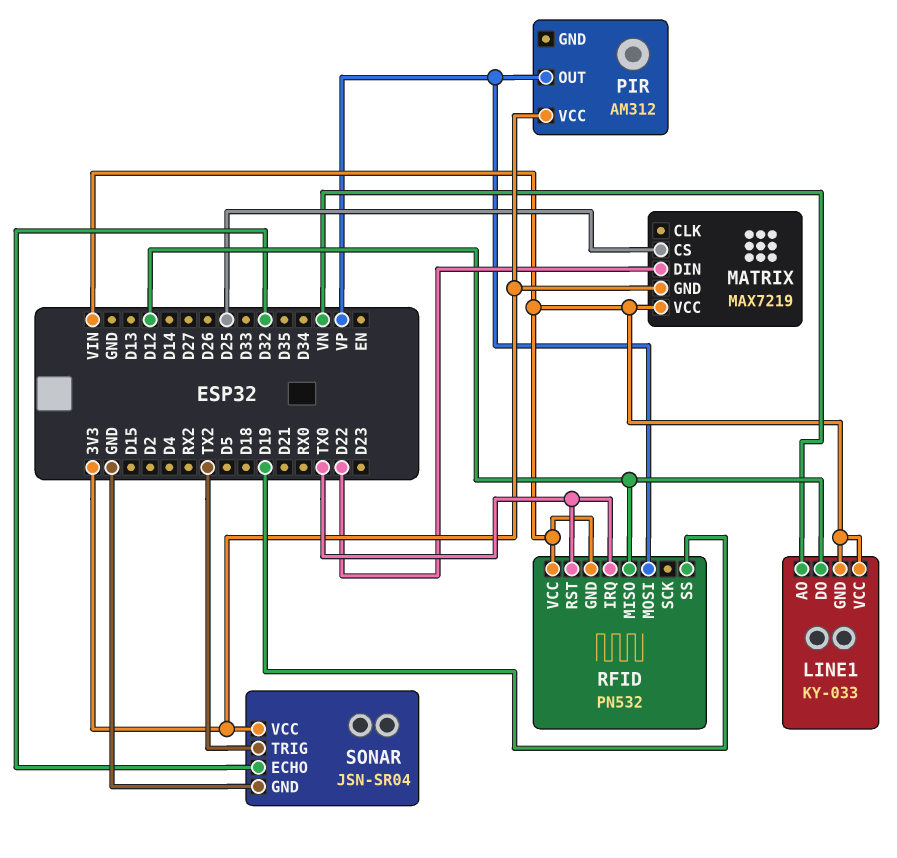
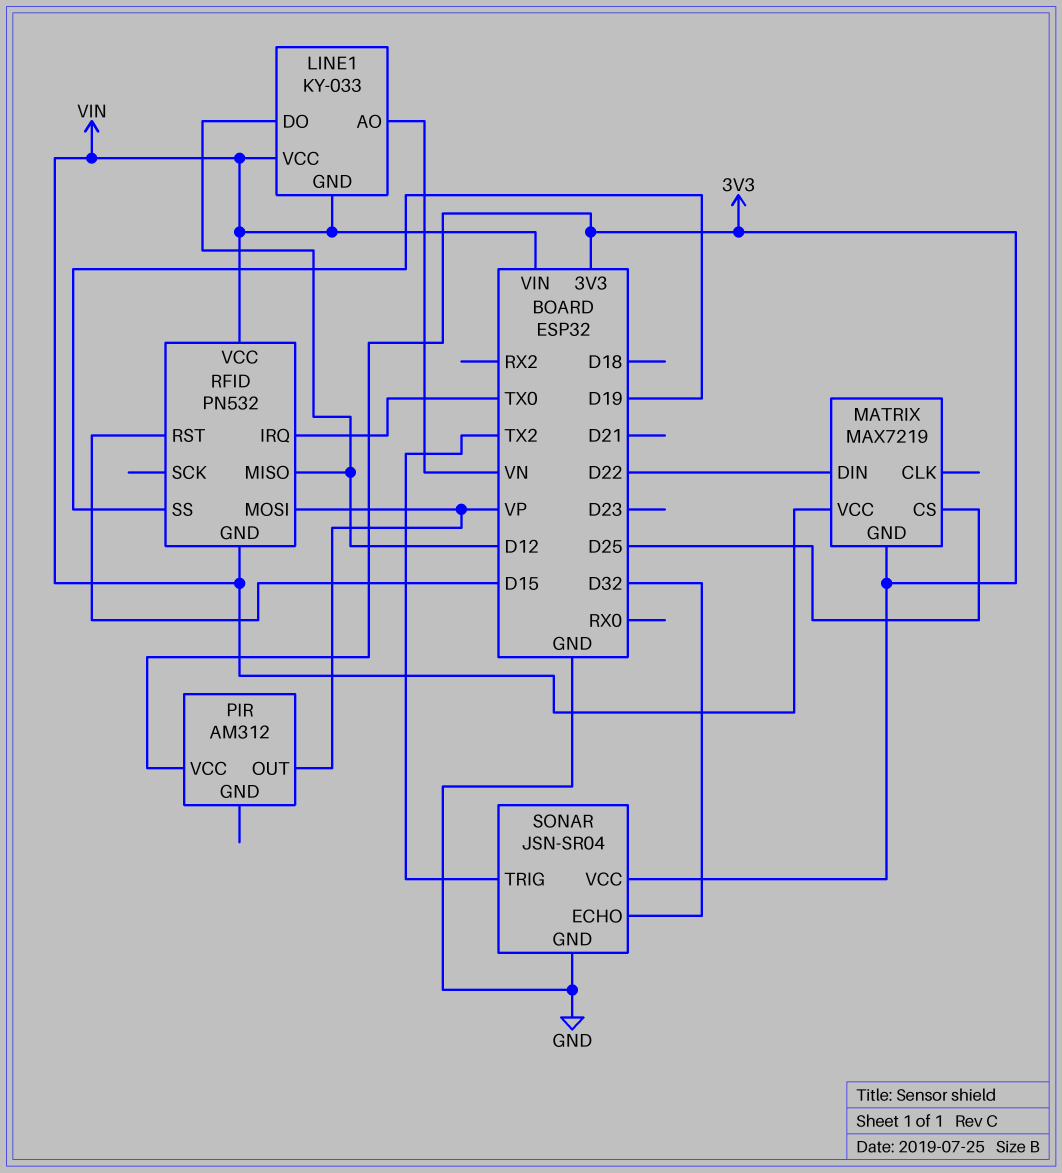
RFID pin RST: TX0 -> D15

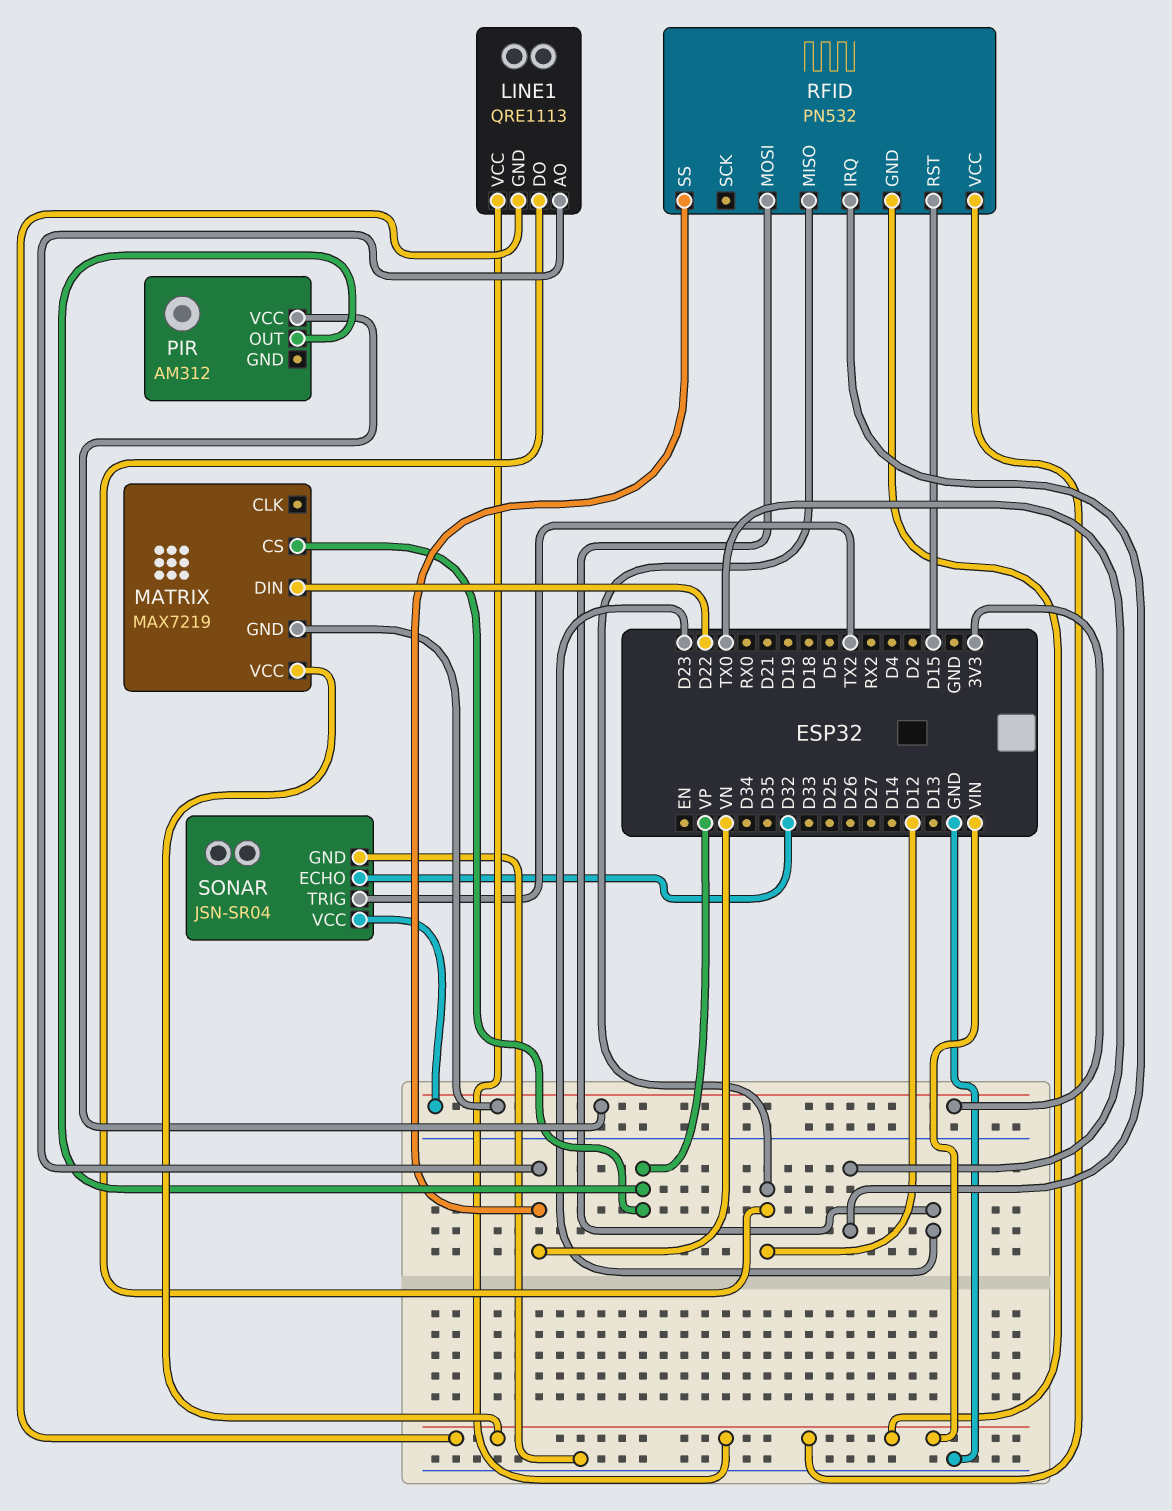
LINE1: KY-033 -> QRE1113
MATRIX pin CS: D25 -> VP
RFID pin MOSI: VP -> D23
RFID pin SS: D19 -> VN

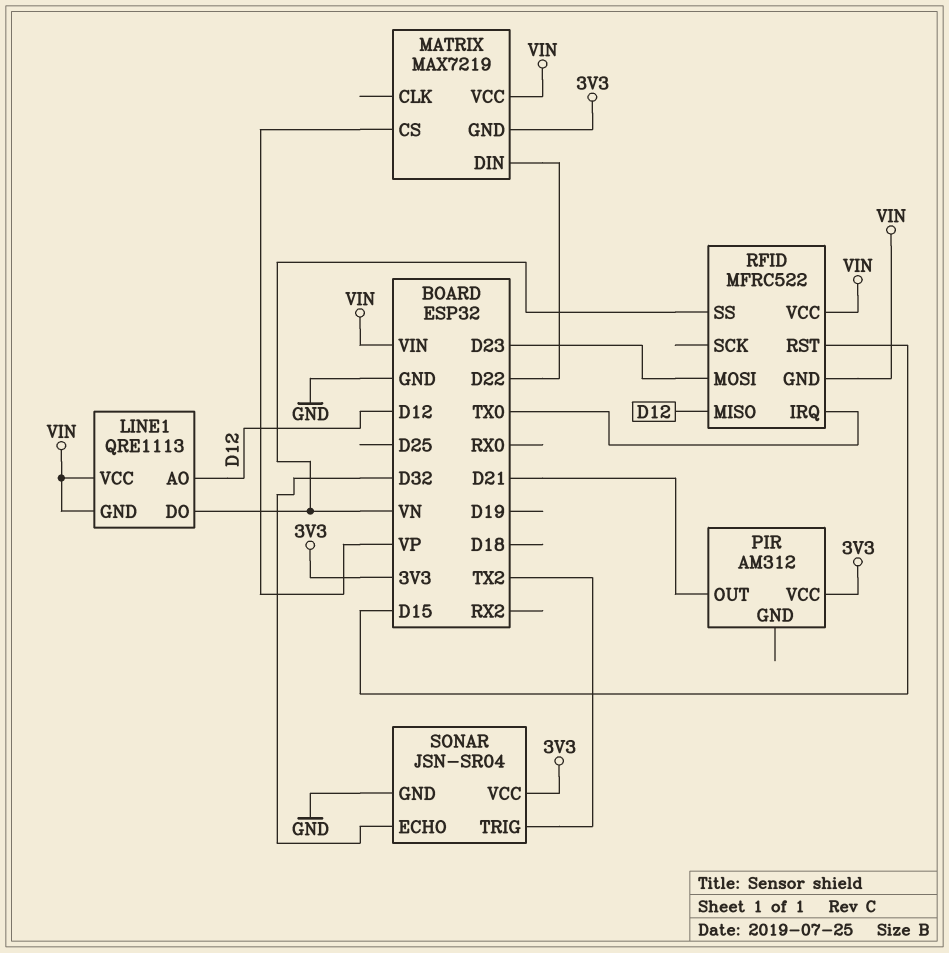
LINE1 pin AO: VN -> D12
LINE1 pin DO: D12 -> VN
PIR pin OUT: VP -> D21
RFID: PN532 -> MFRC522

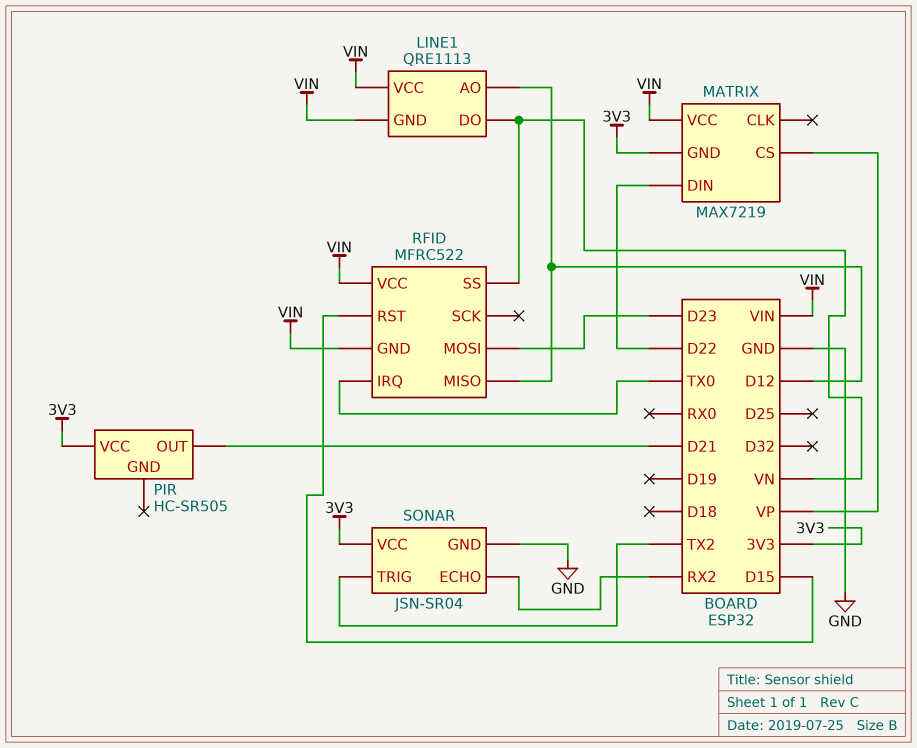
PIR: AM312 -> HC-SR505
SONAR pin ECHO: D32 -> RX2

